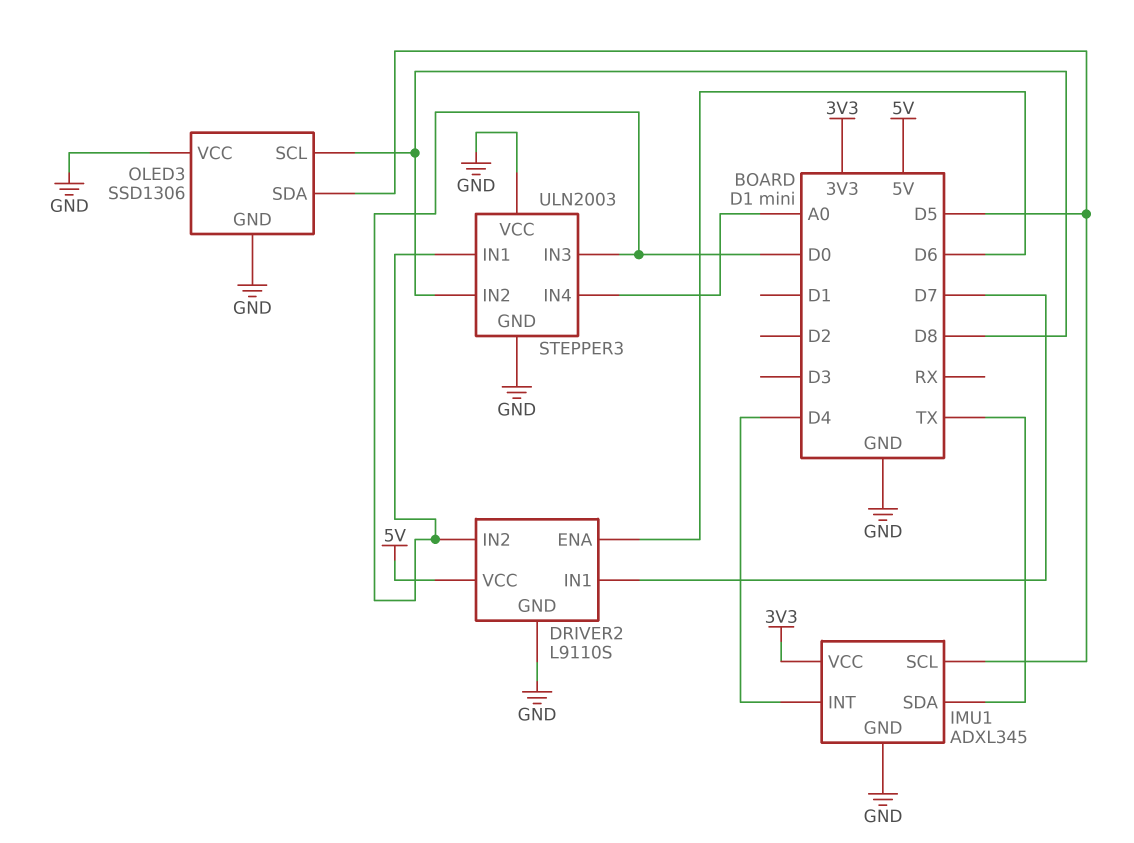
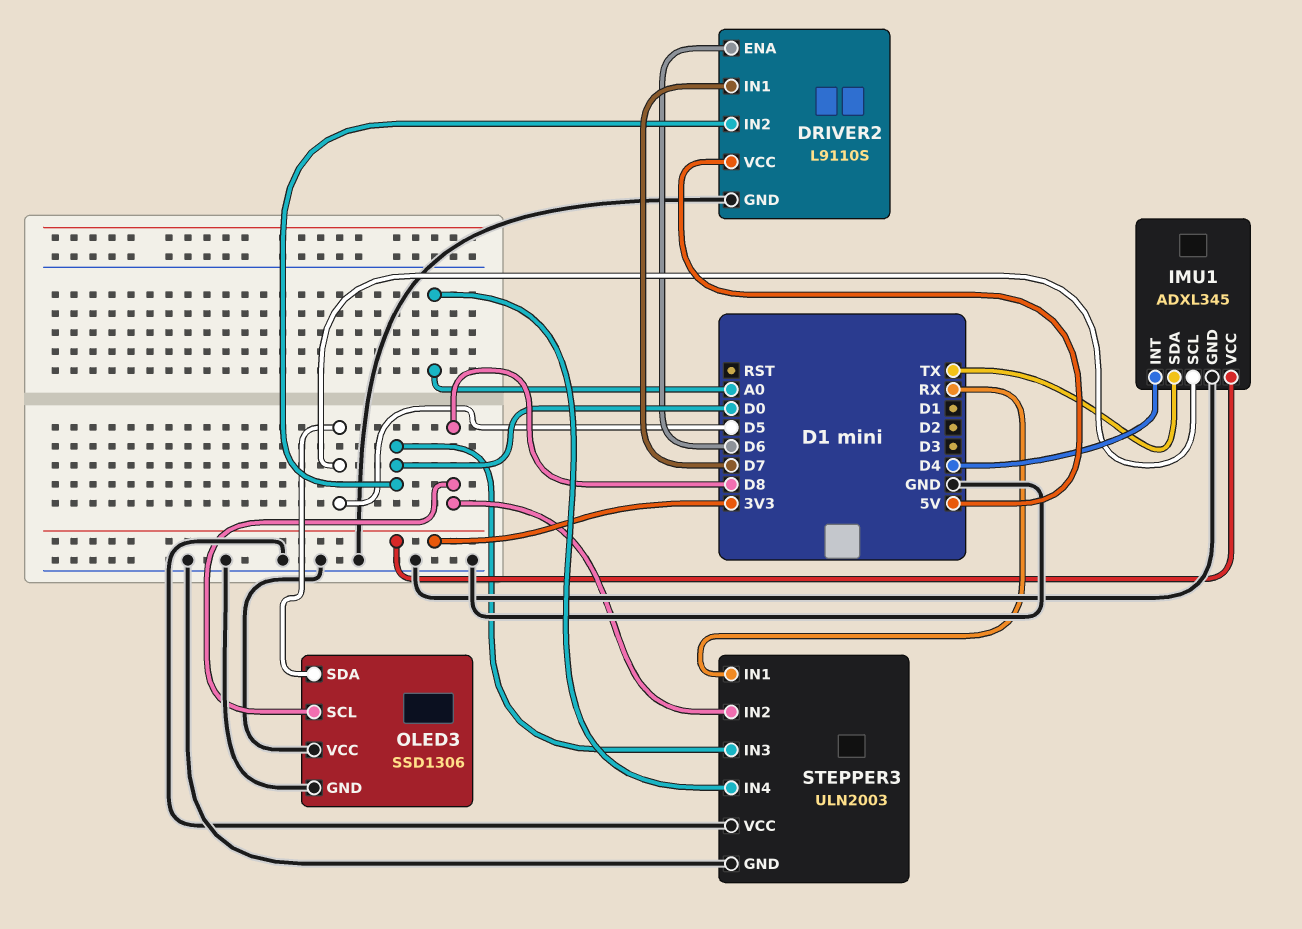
STEPPER3 pin IN1: D0 -> RX

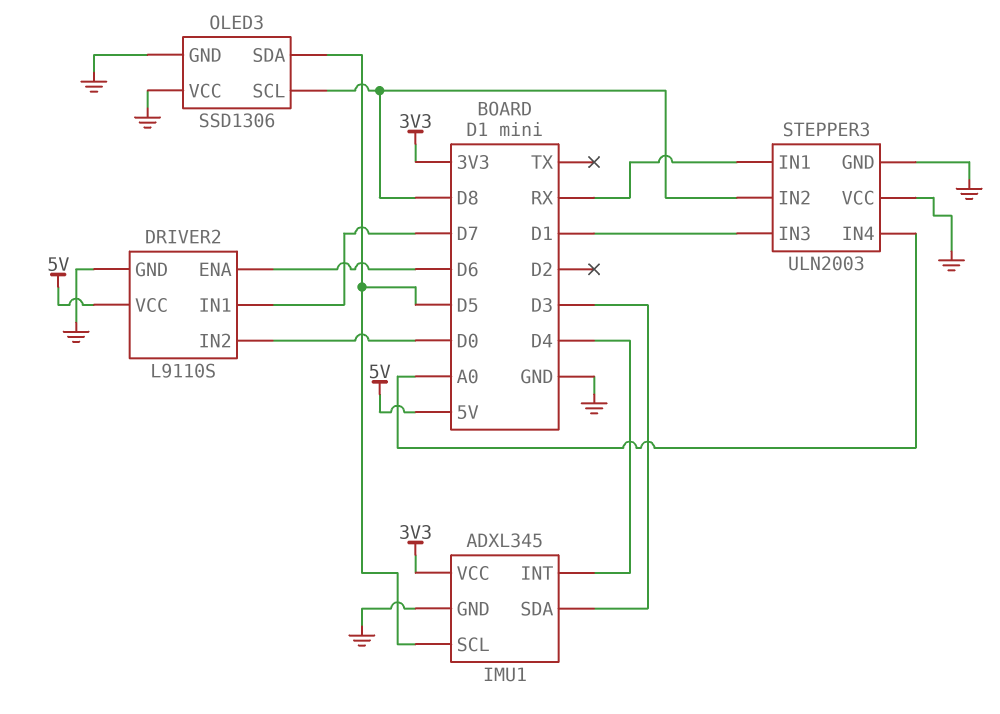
IMU1 pin SDA: TX -> D3
STEPPER3 pin IN3: D0 -> D1

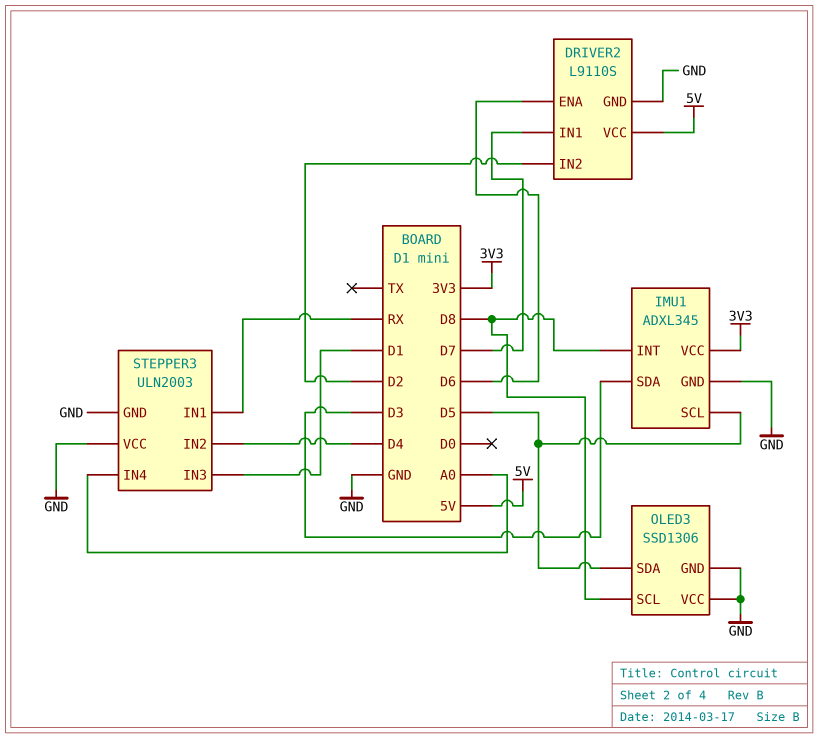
DRIVER2 pin IN2: D0 -> D2
IMU1 pin INT: D4 -> D8
STEPPER3 pin IN2: D8 -> D4

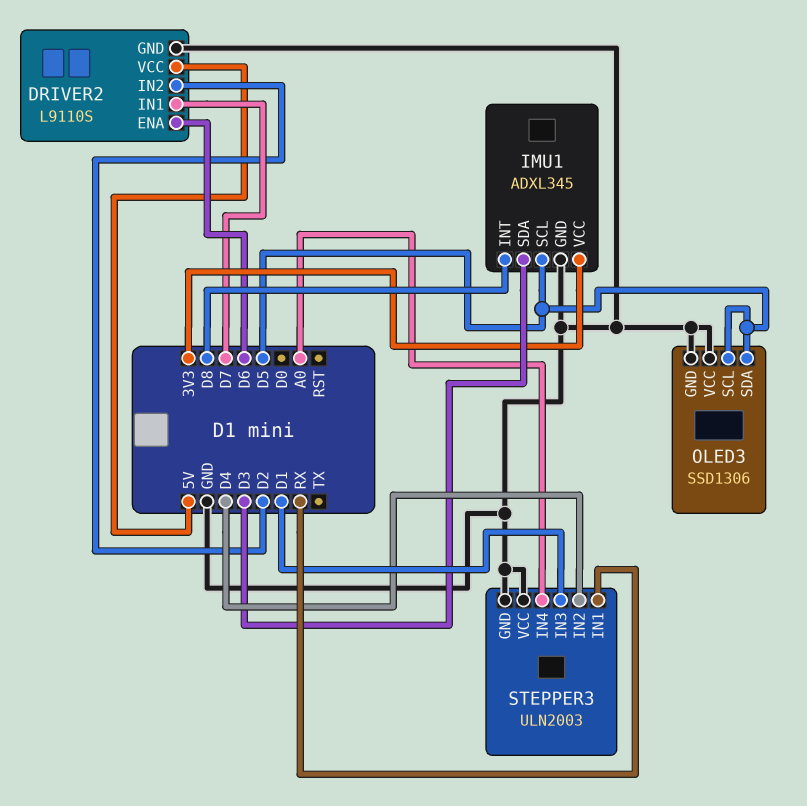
OLED3 pin SCL: D8 -> D5

